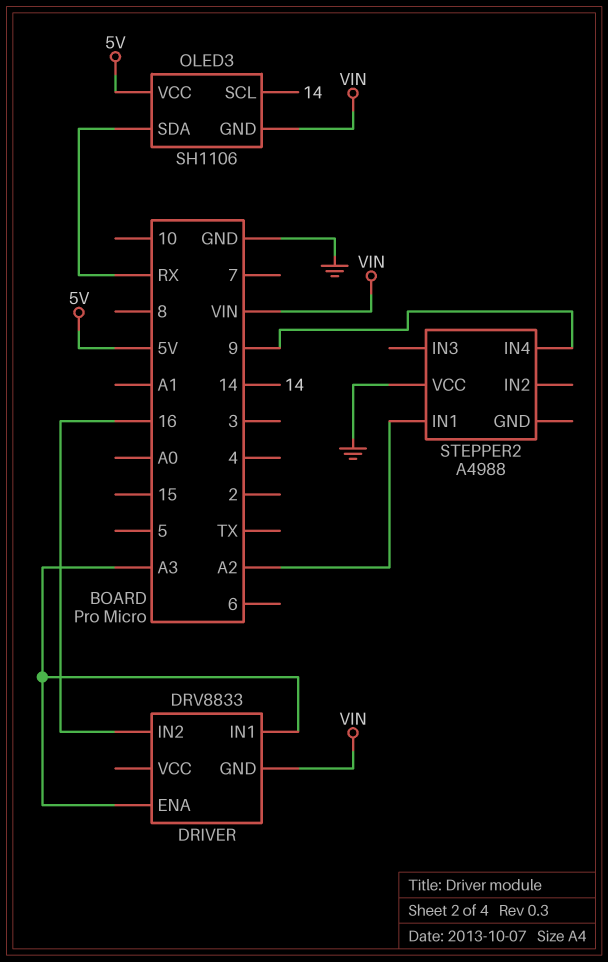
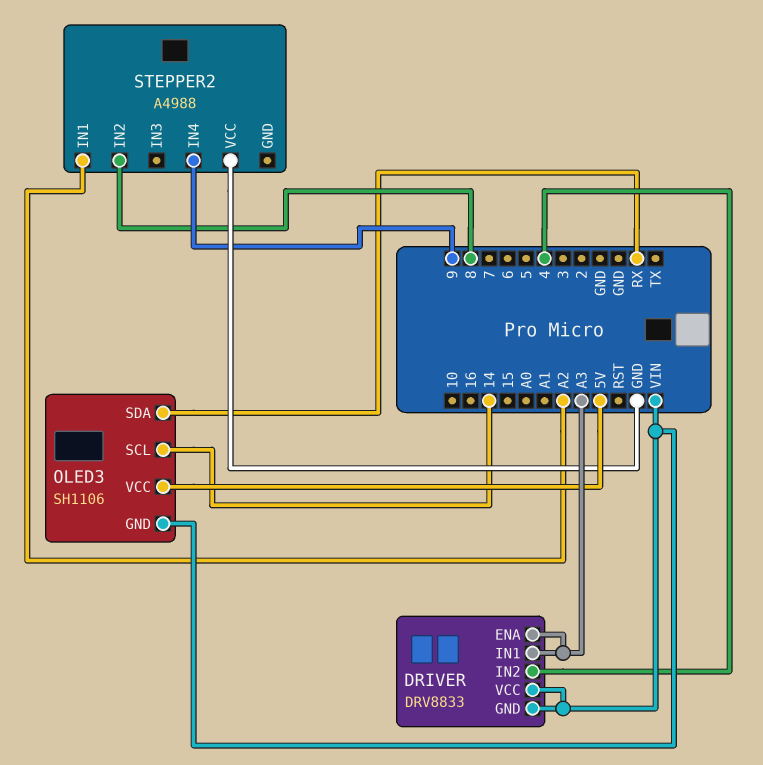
DRIVER pin IN2: 16 -> 4
DRIVER pin VCC: none -> VIN
STEPPER2 pin IN2: none -> 8

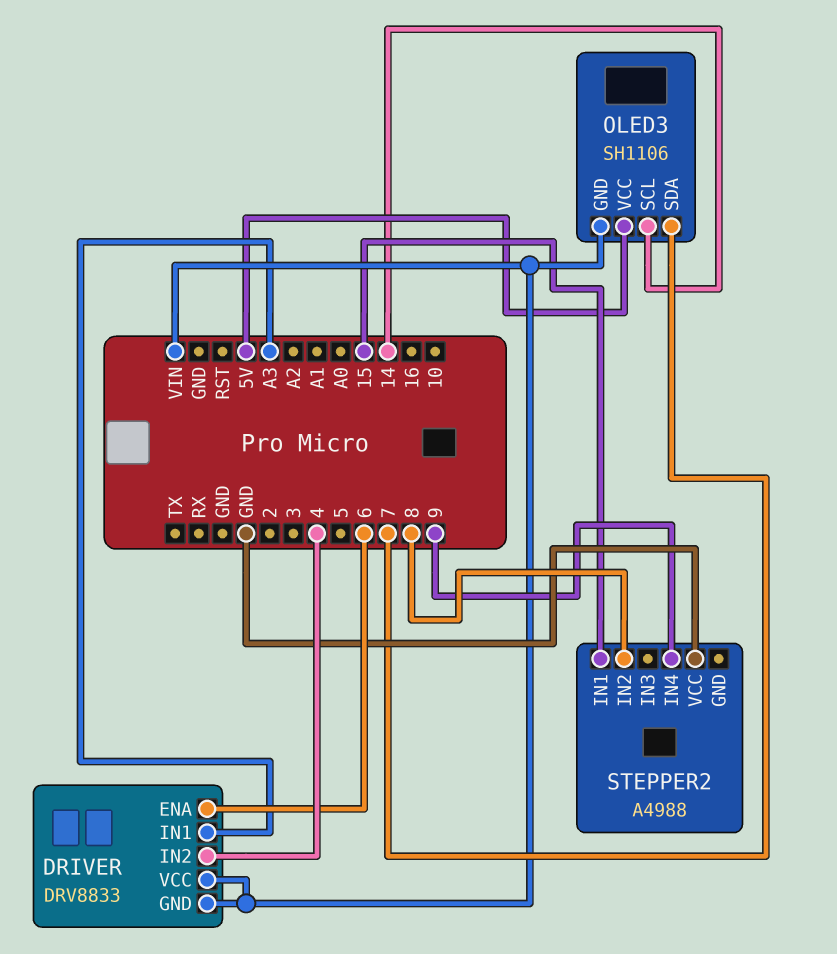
DRIVER pin ENA: A3 -> 6
OLED3 pin SDA: RX -> 7
STEPPER2 pin IN1: A2 -> 15

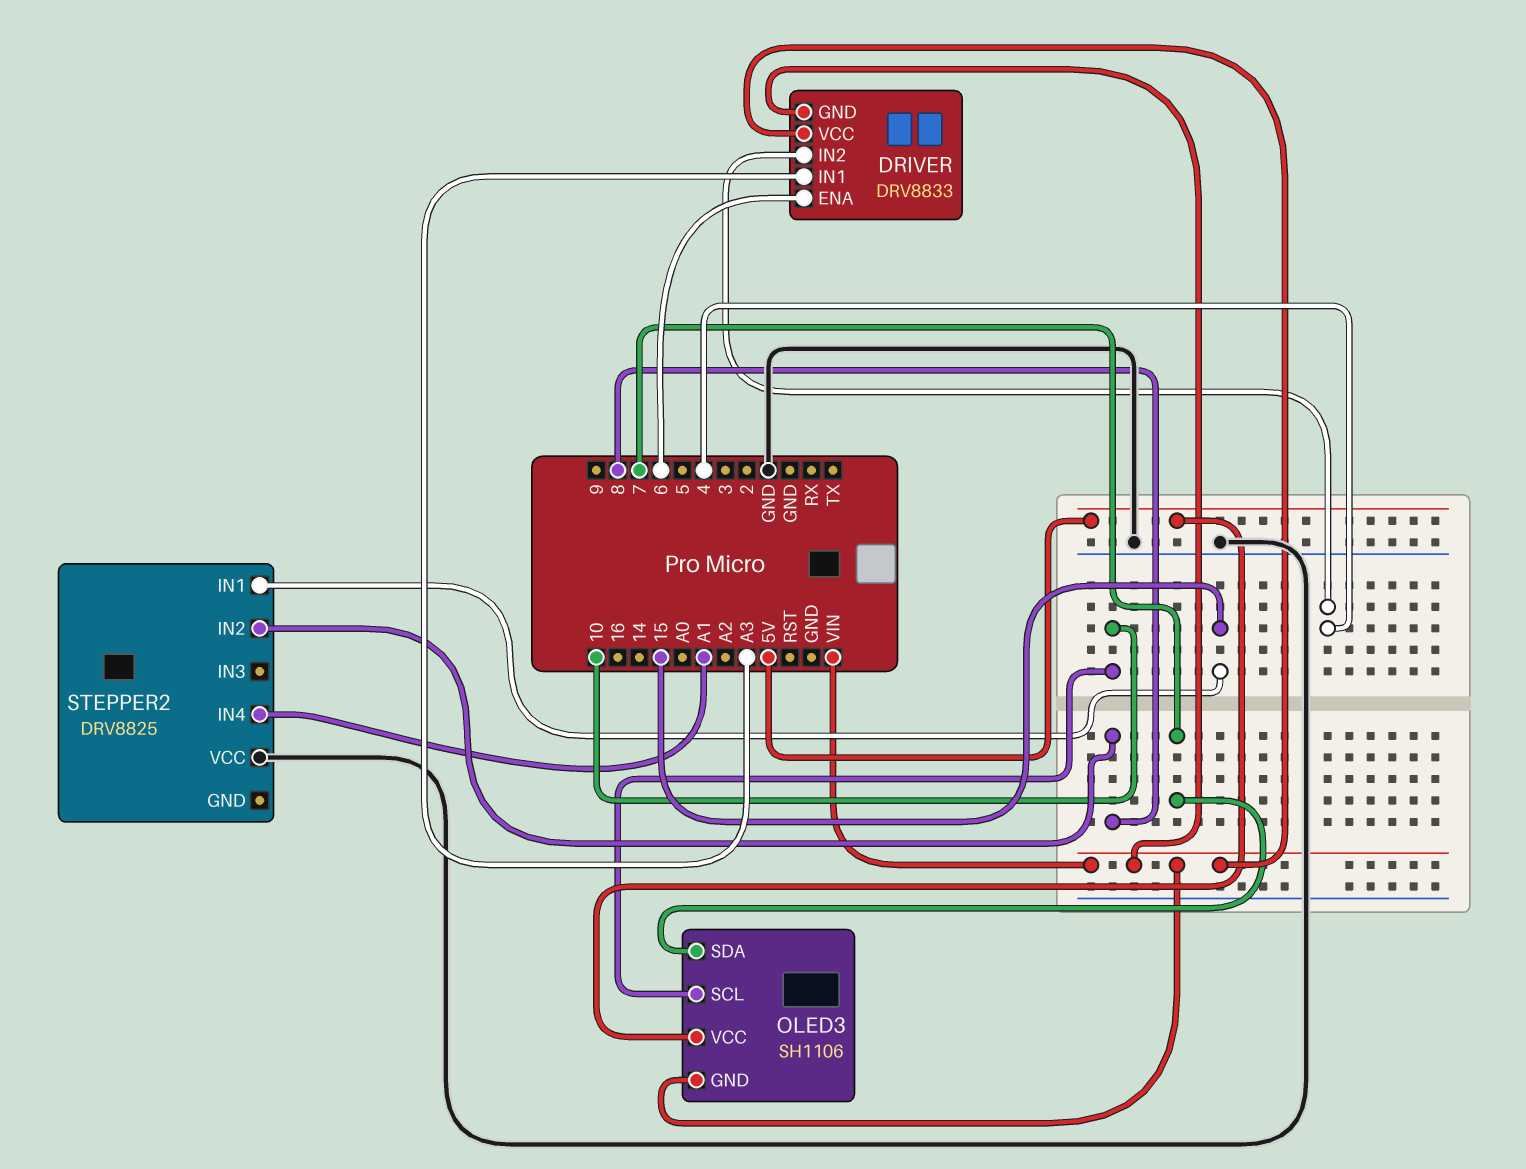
OLED3 pin SCL: 14 -> 10
STEPPER2: A4988 -> DRV8825
STEPPER2 pin IN4: 9 -> A1

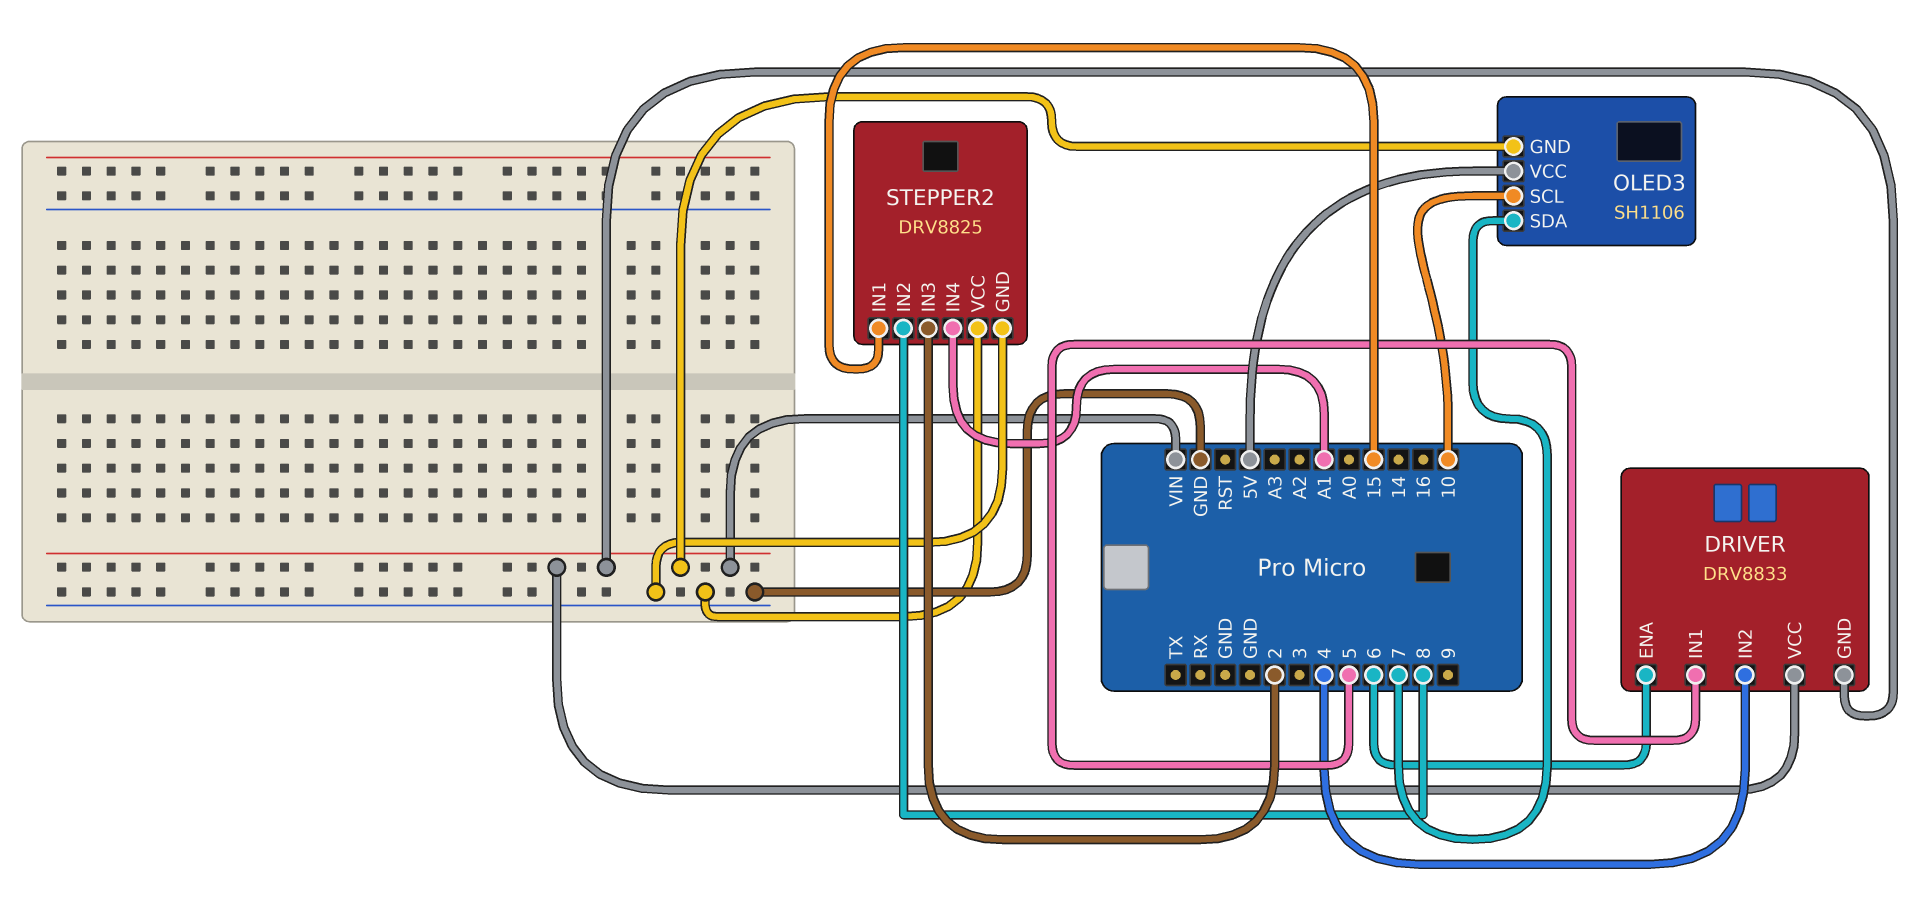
DRIVER pin IN1: A3 -> 5
STEPPER2 pin GND: none -> GND
STEPPER2 pin IN3: none -> 2

